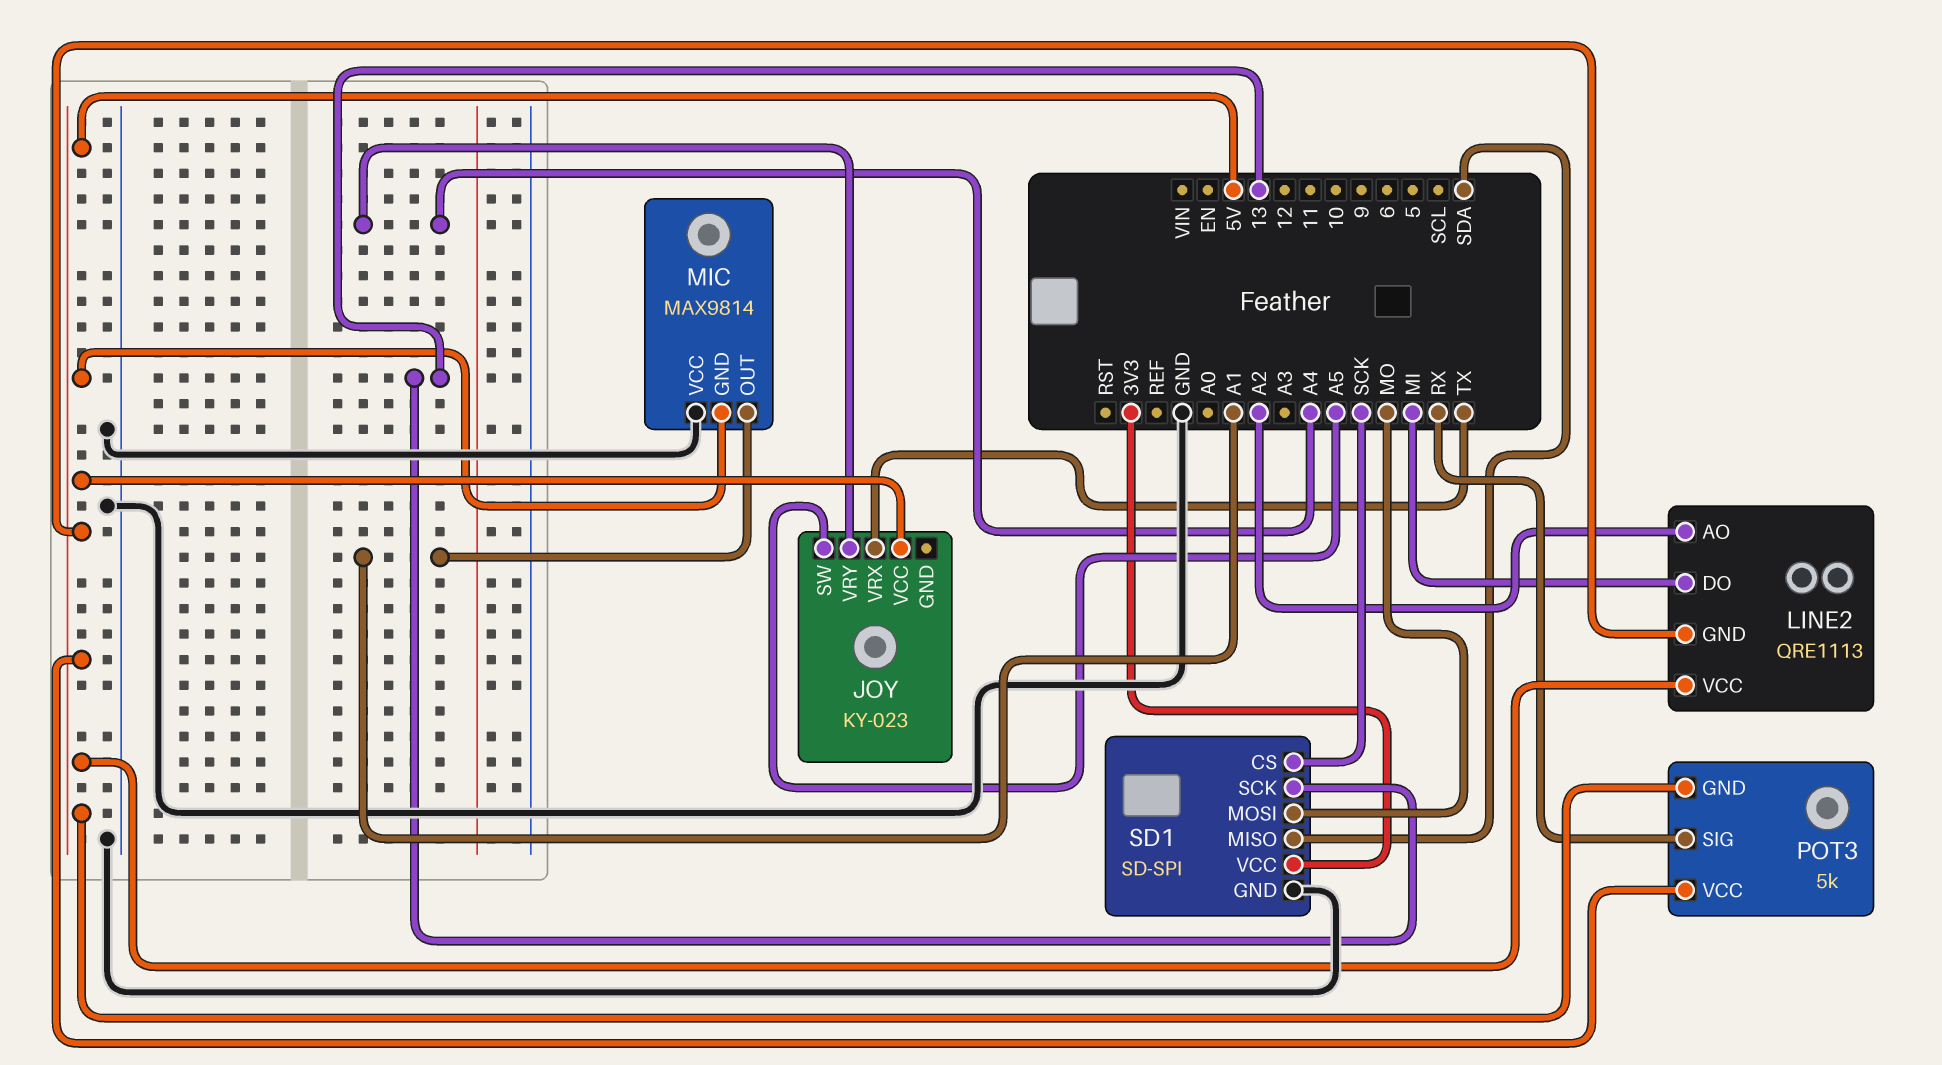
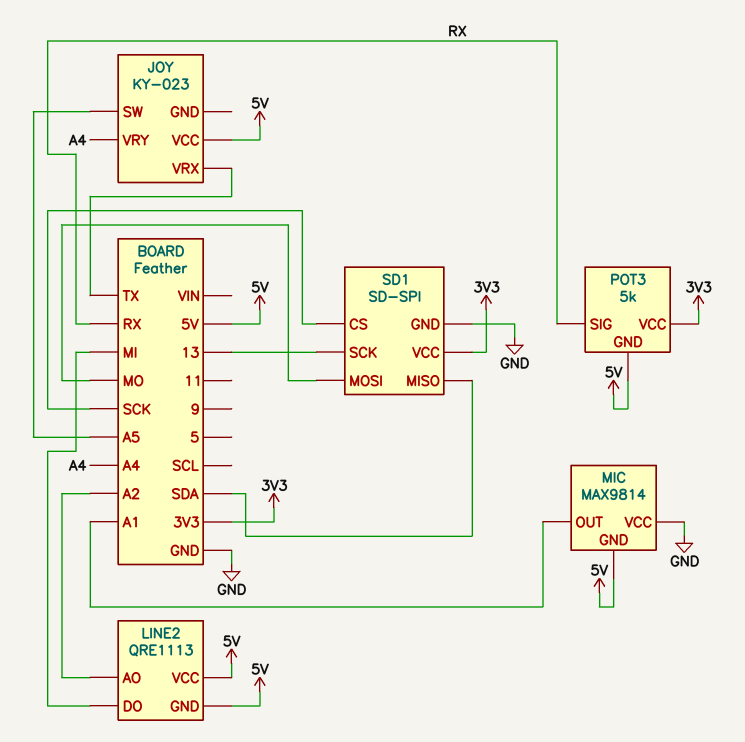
POT3 pin VCC: 5V -> 3V3

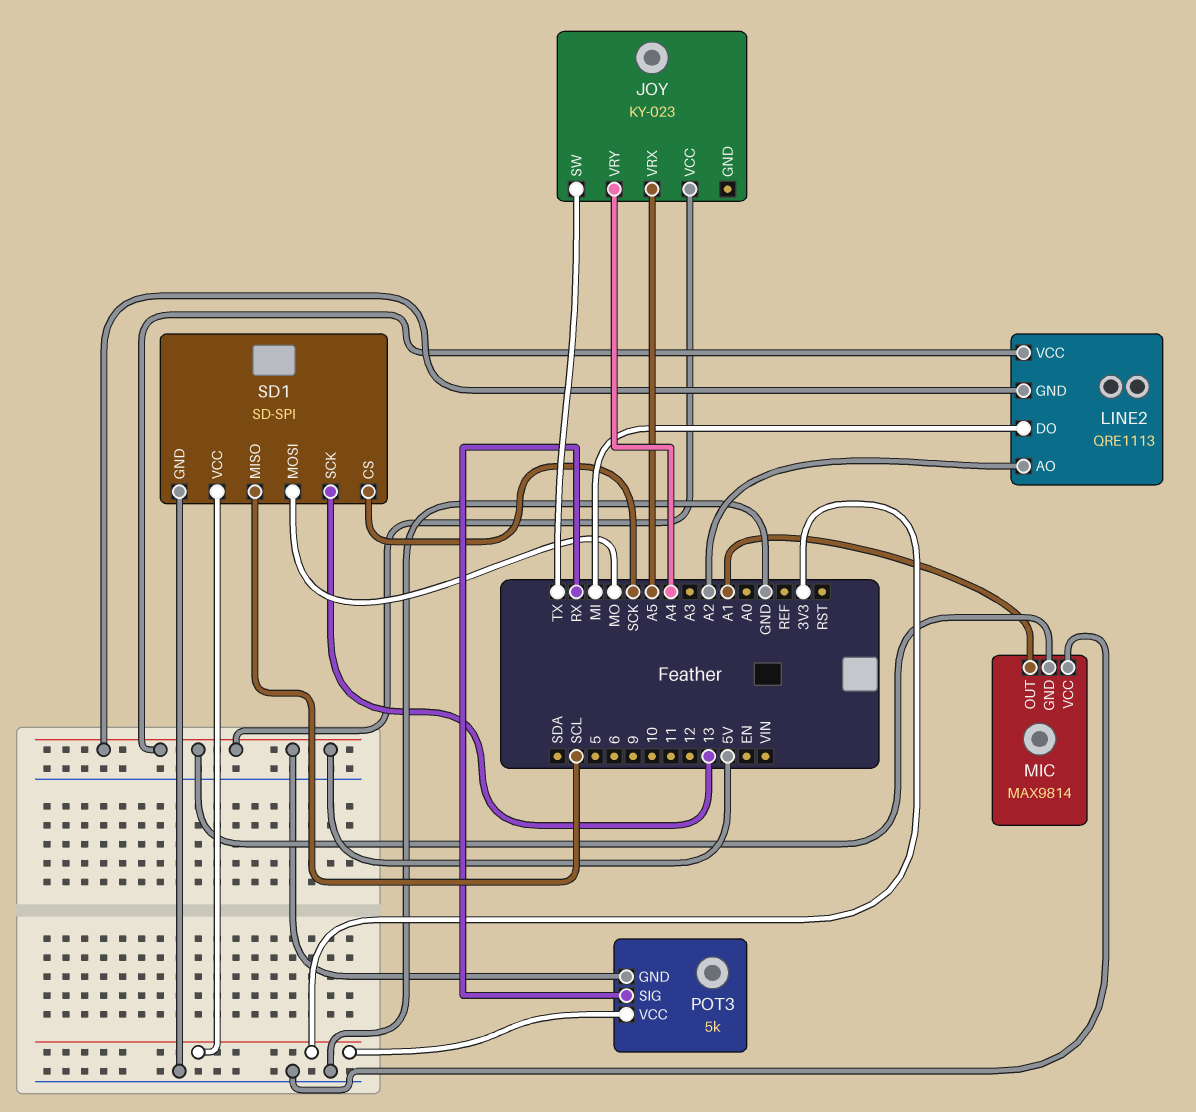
JOY pin SW: A5 -> TX
JOY pin VRX: TX -> A5
SD1 pin MISO: SDA -> SCL

